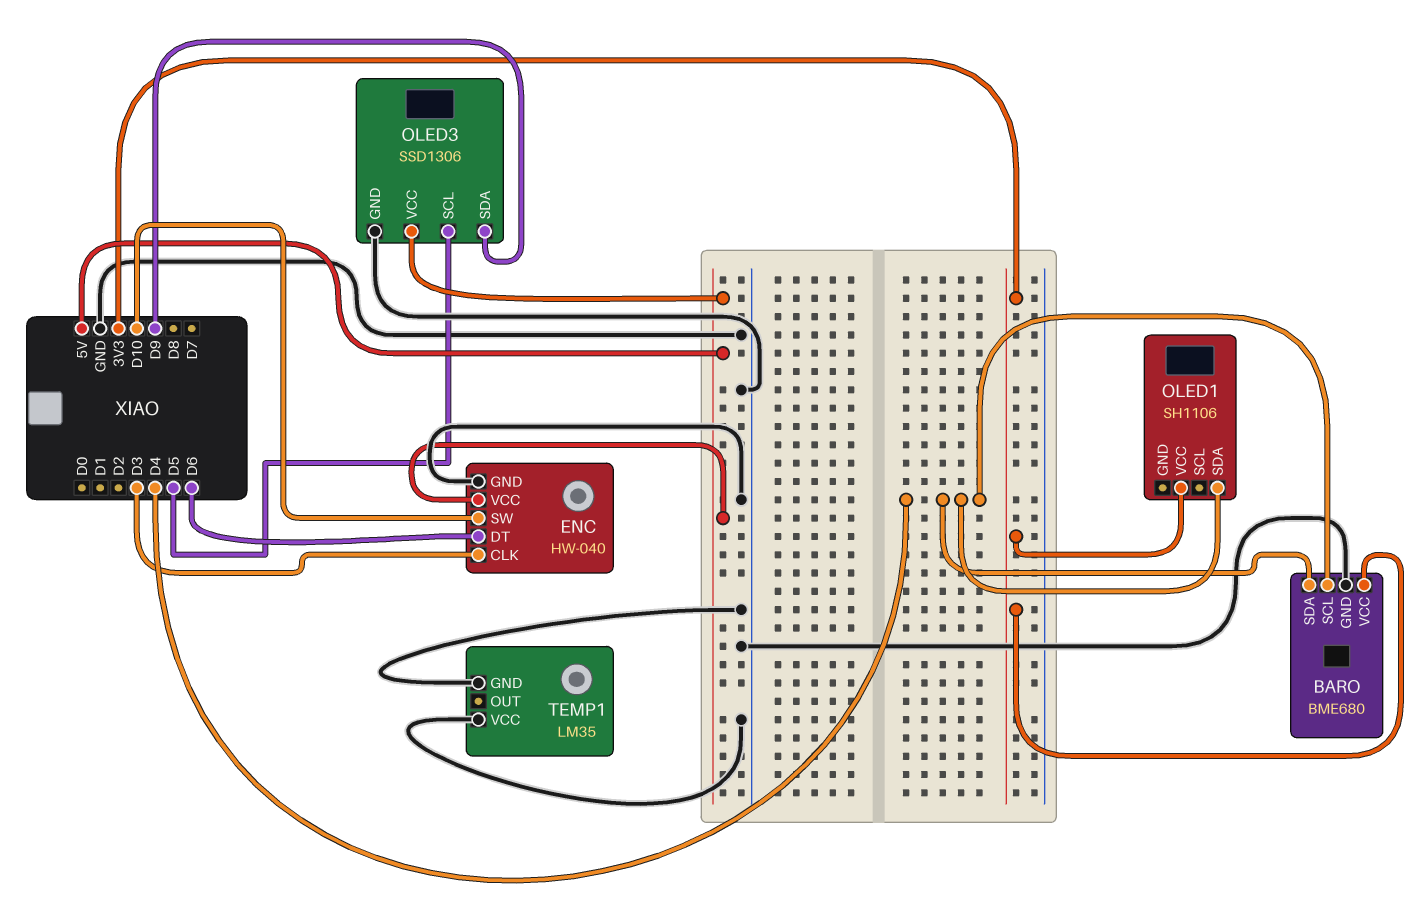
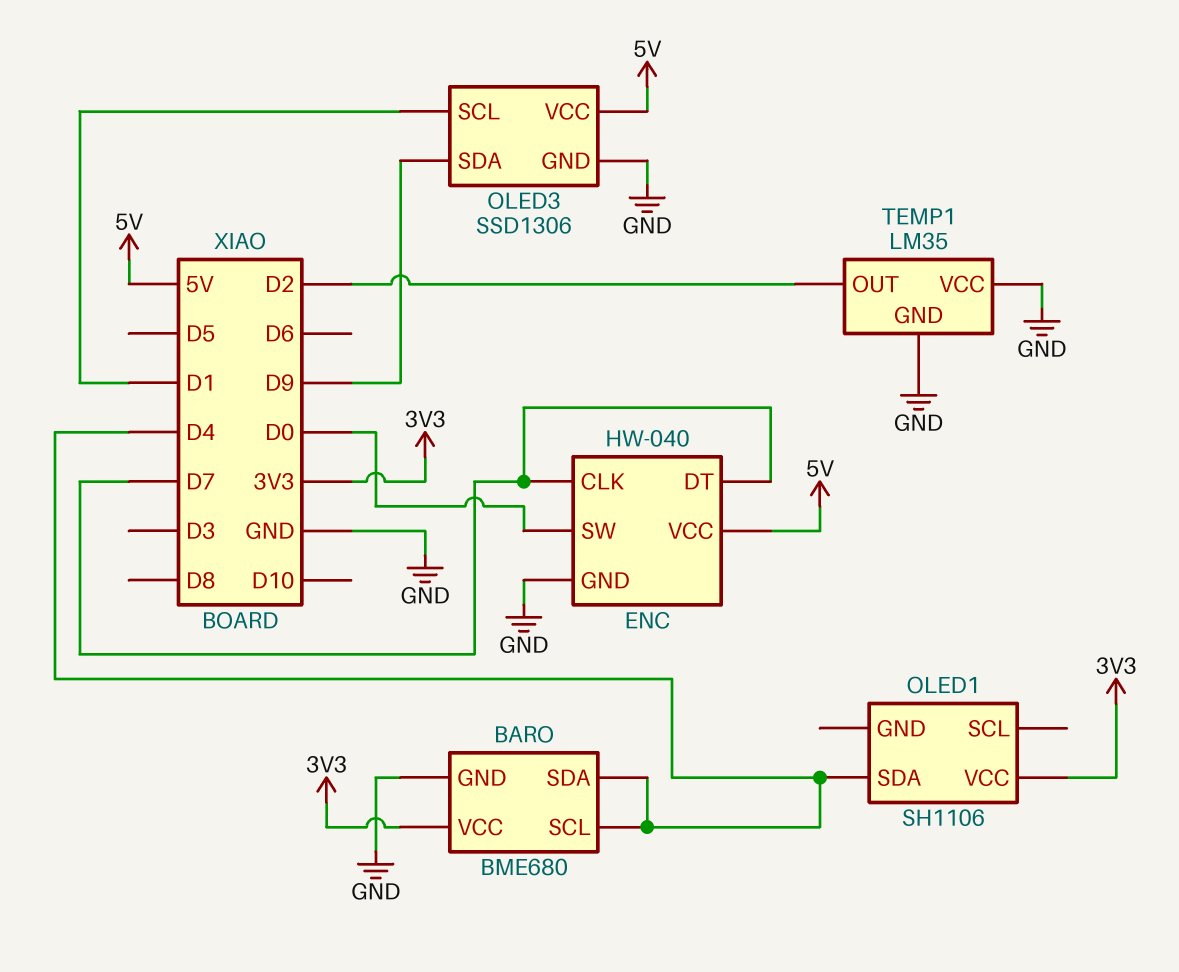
ENC pin CLK: D3 -> D7
ENC pin DT: D6 -> D7
ENC pin SW: D10 -> D0
OLED3 pin SCL: D5 -> D1
TEMP1 pin OUT: none -> D2

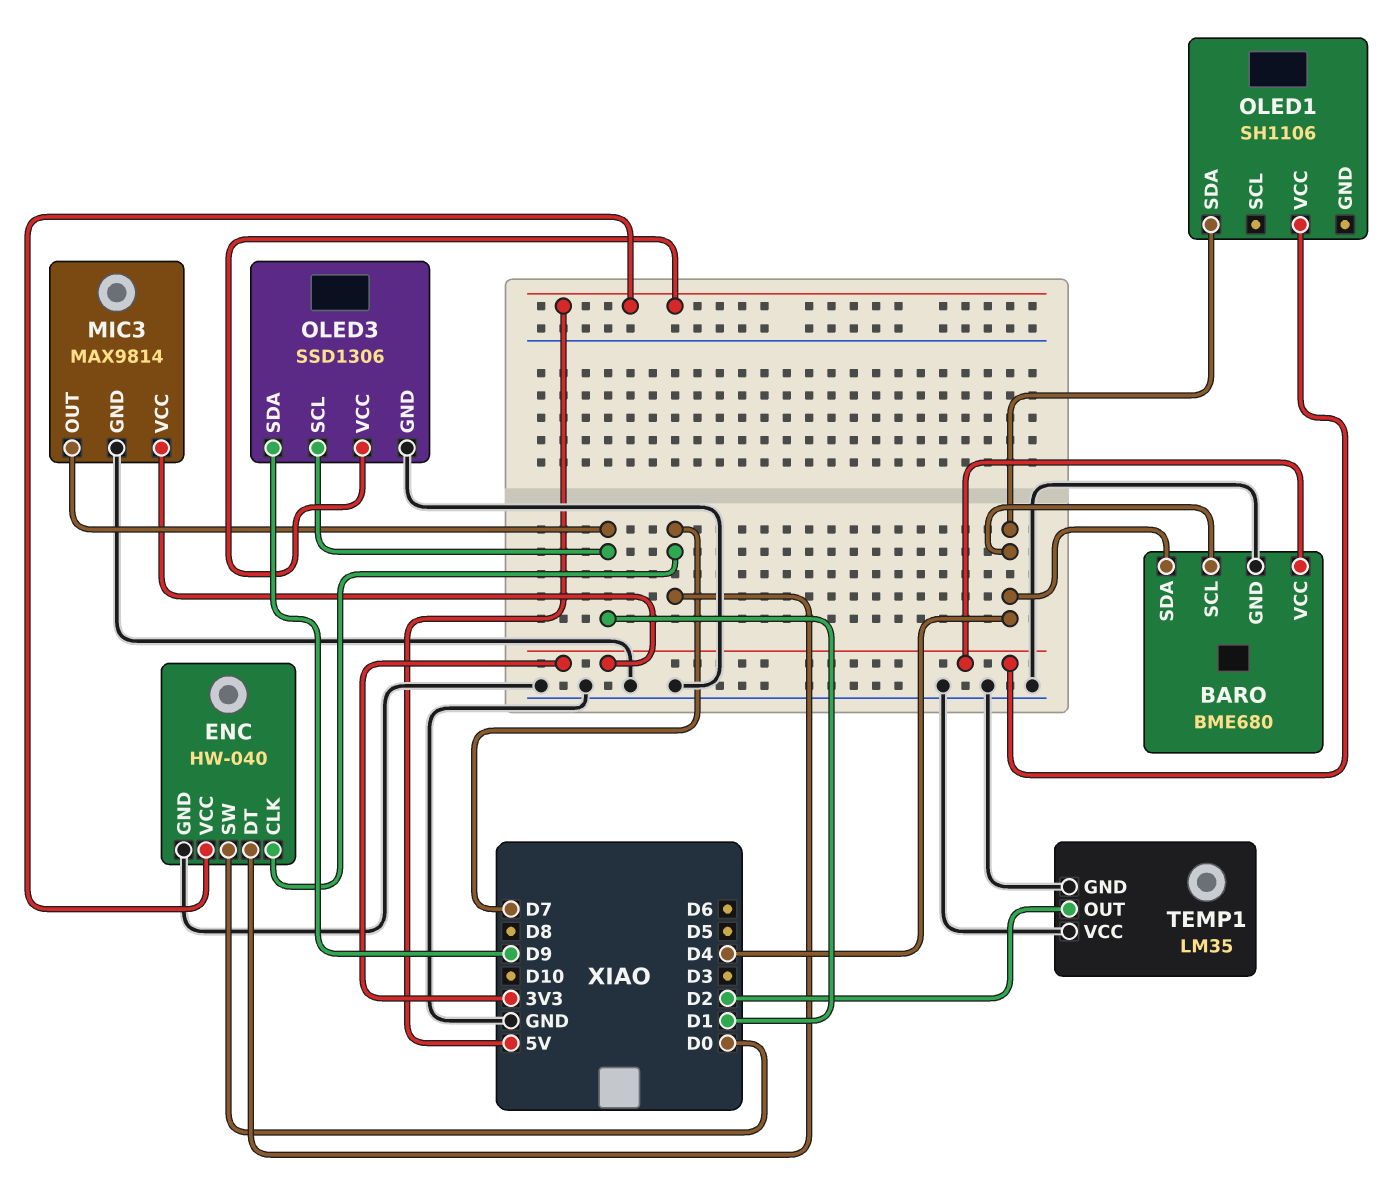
MIC3: none -> MAX9814
MIC3 pin GND: none -> GND
MIC3 pin OUT: none -> D1
MIC3 pin VCC: none -> 3V3

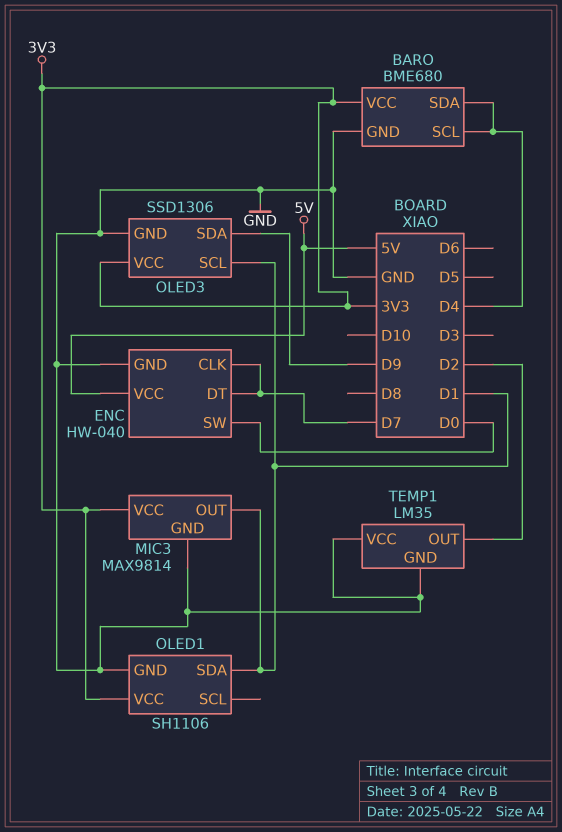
OLED1 pin GND: none -> GND
OLED1 pin SDA: D4 -> D1
OLED3 pin VCC: 5V -> 3V3

